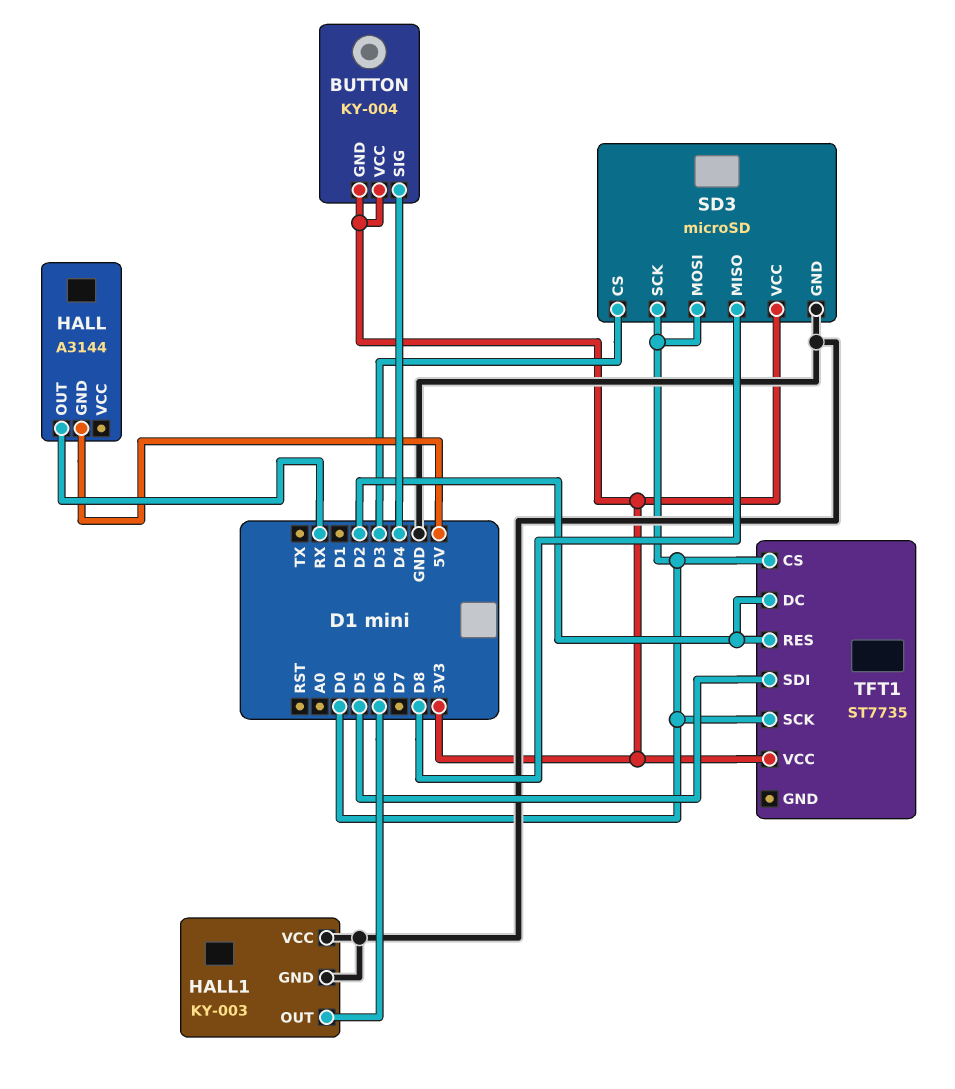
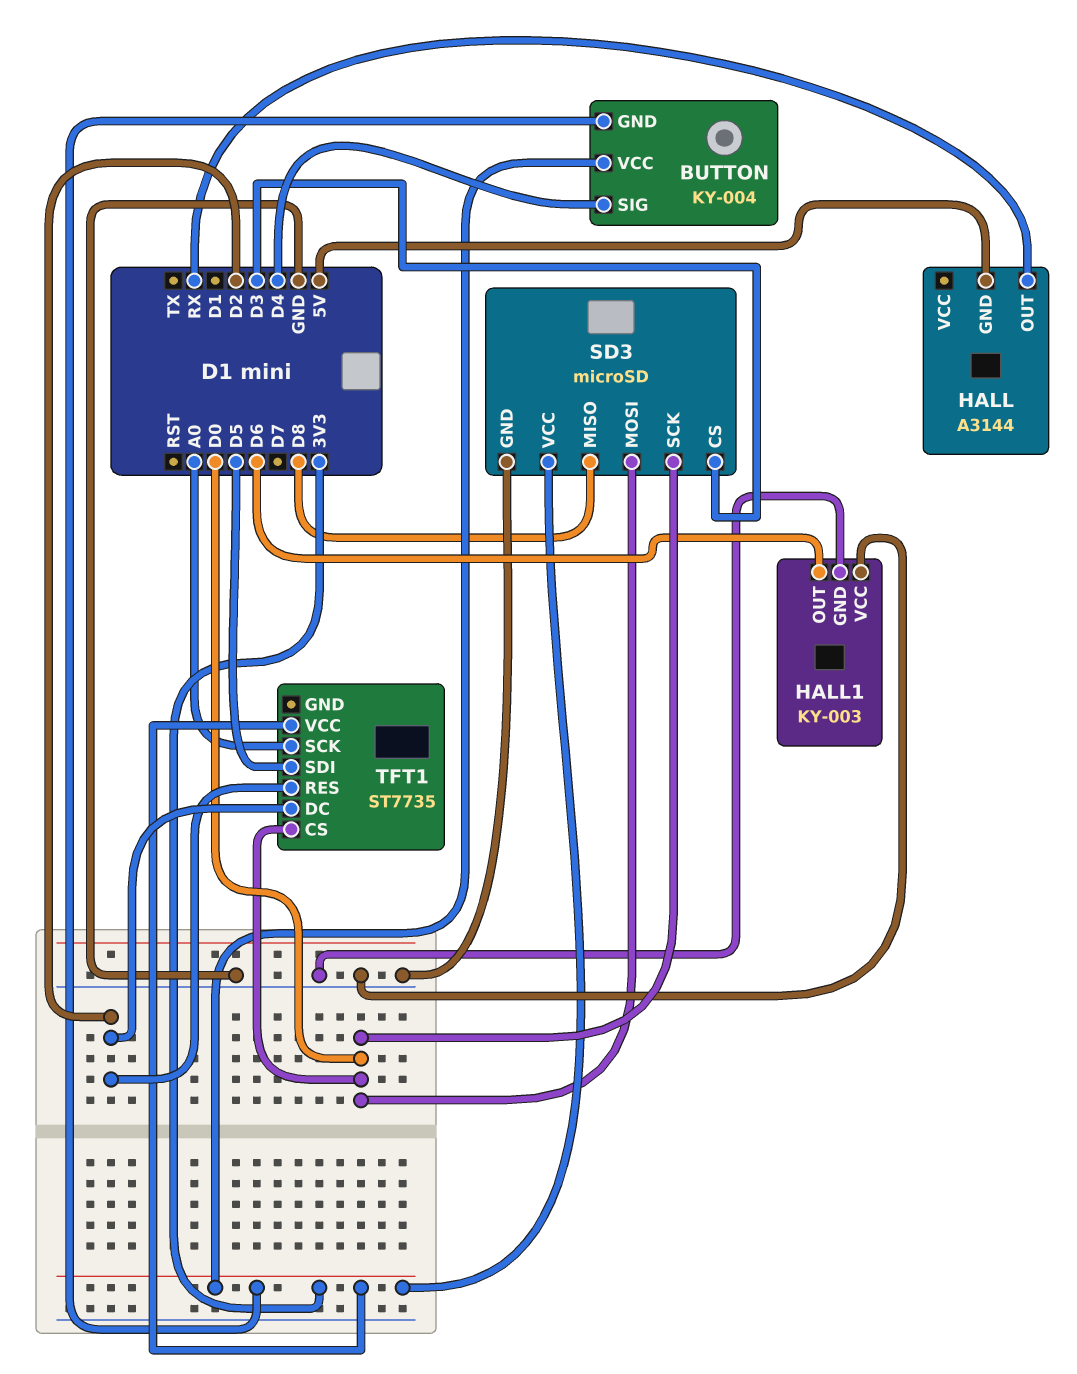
TFT1 pin SCK: D0 -> A0

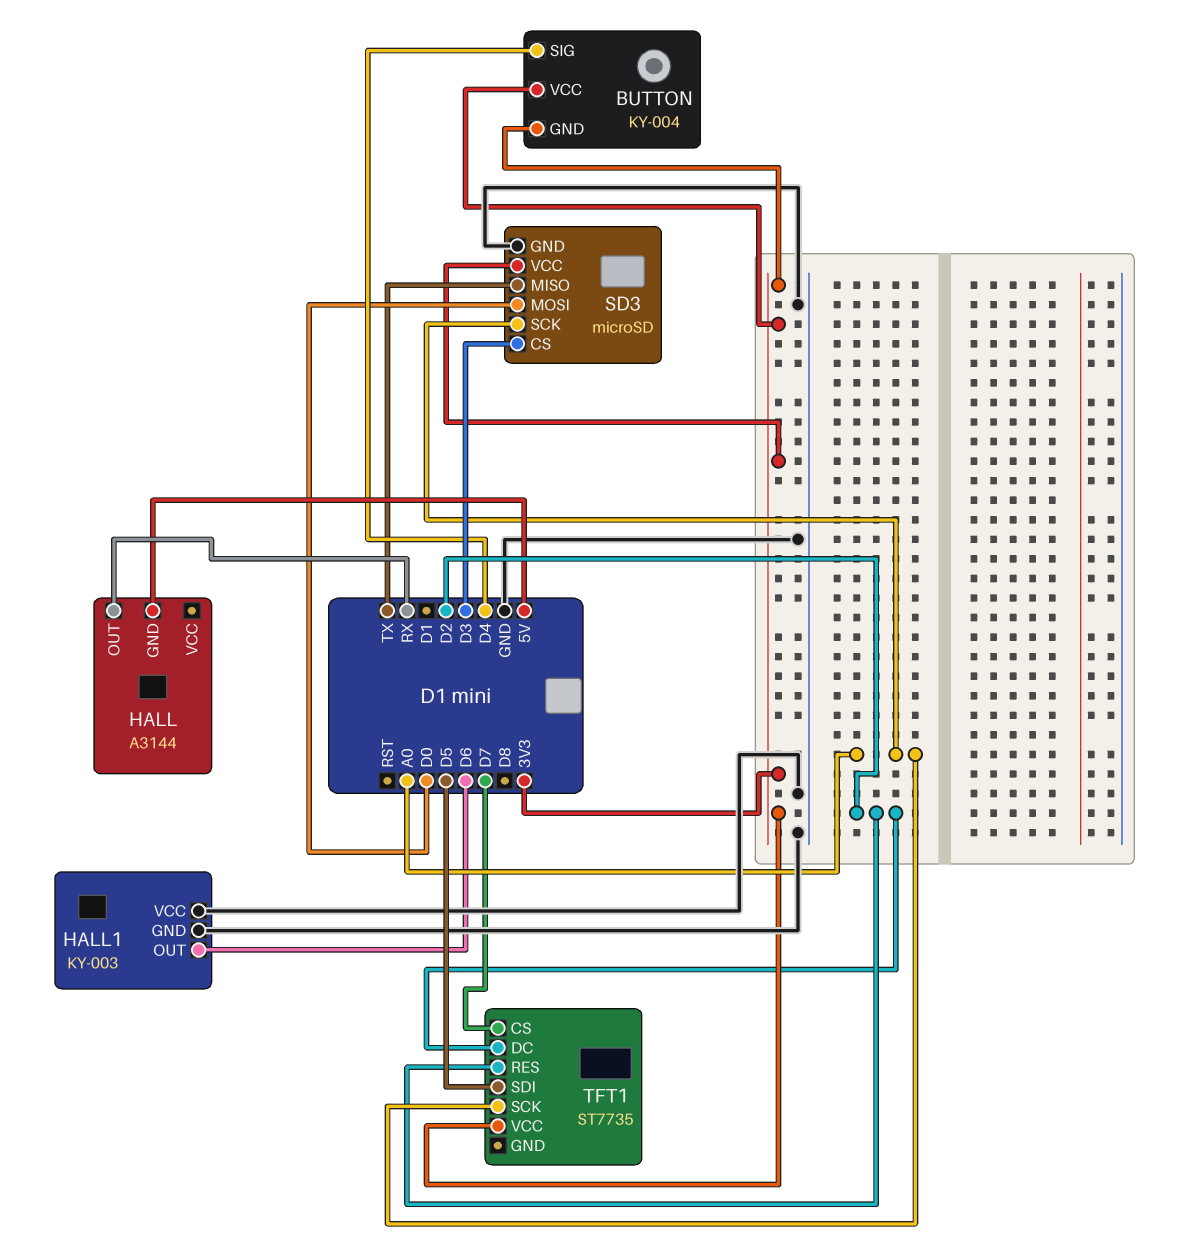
SD3 pin MISO: D8 -> TX
SD3 pin SCK: D0 -> A0
TFT1 pin CS: D0 -> D7

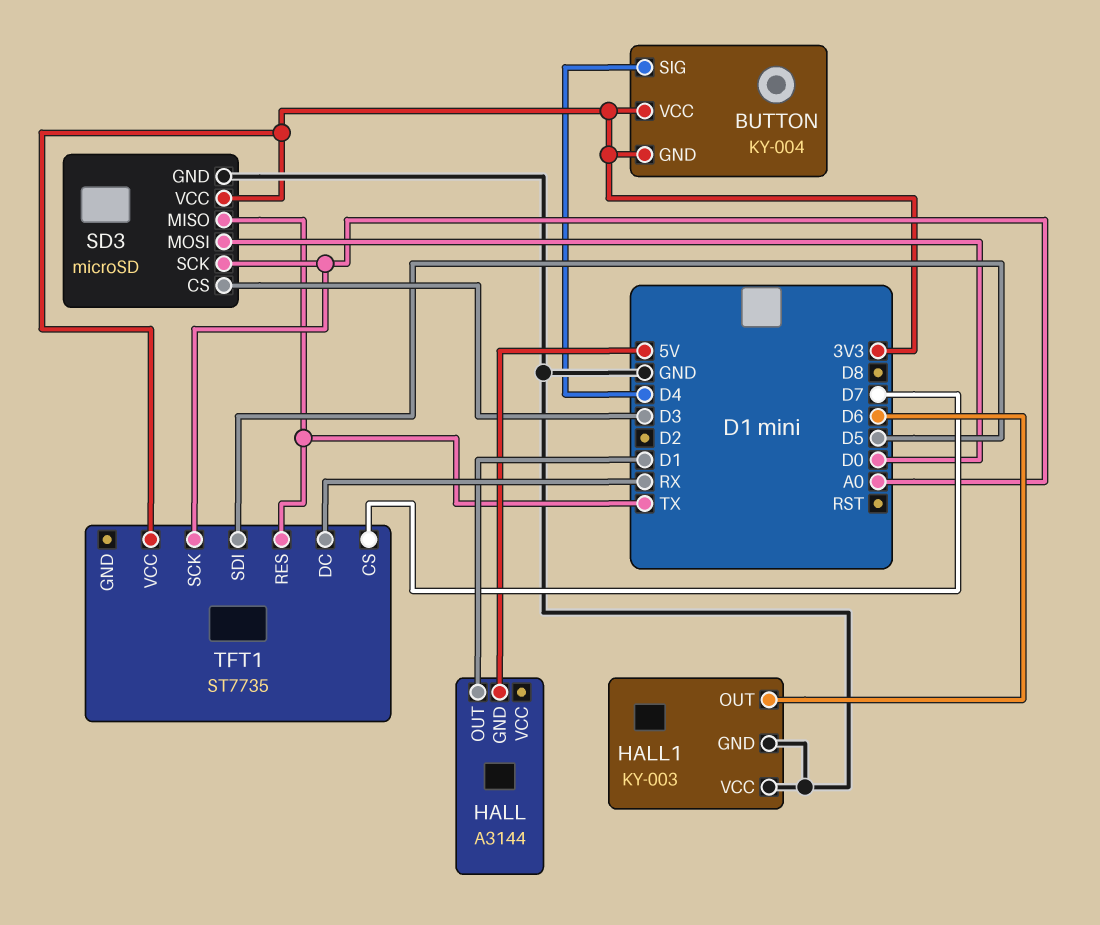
HALL pin OUT: RX -> D1
TFT1 pin DC: D2 -> RX
TFT1 pin RES: D2 -> TX

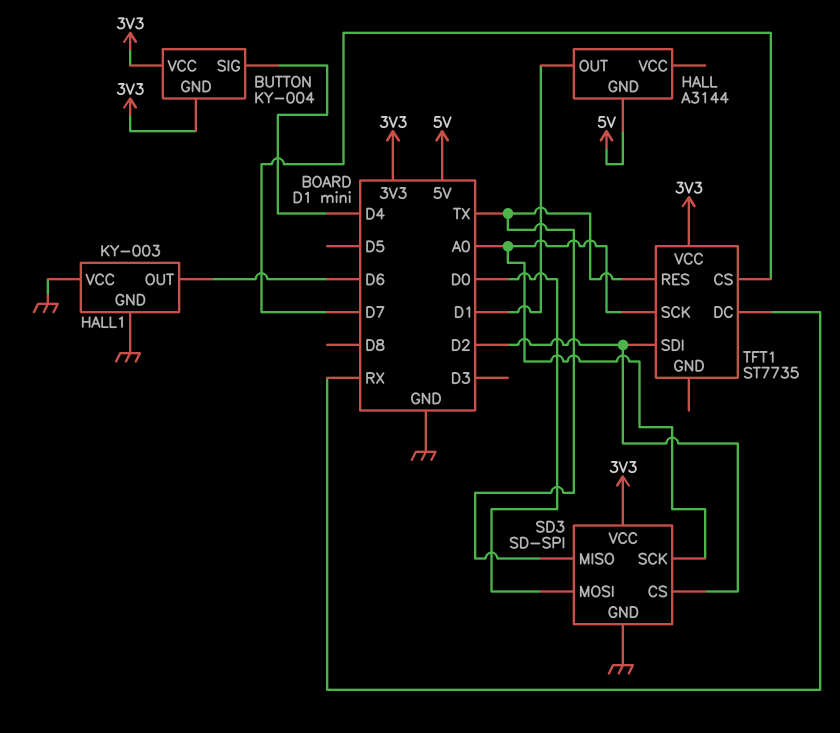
SD3: microSD -> SD-SPI
SD3 pin CS: D3 -> D2
TFT1 pin SDI: D5 -> D2

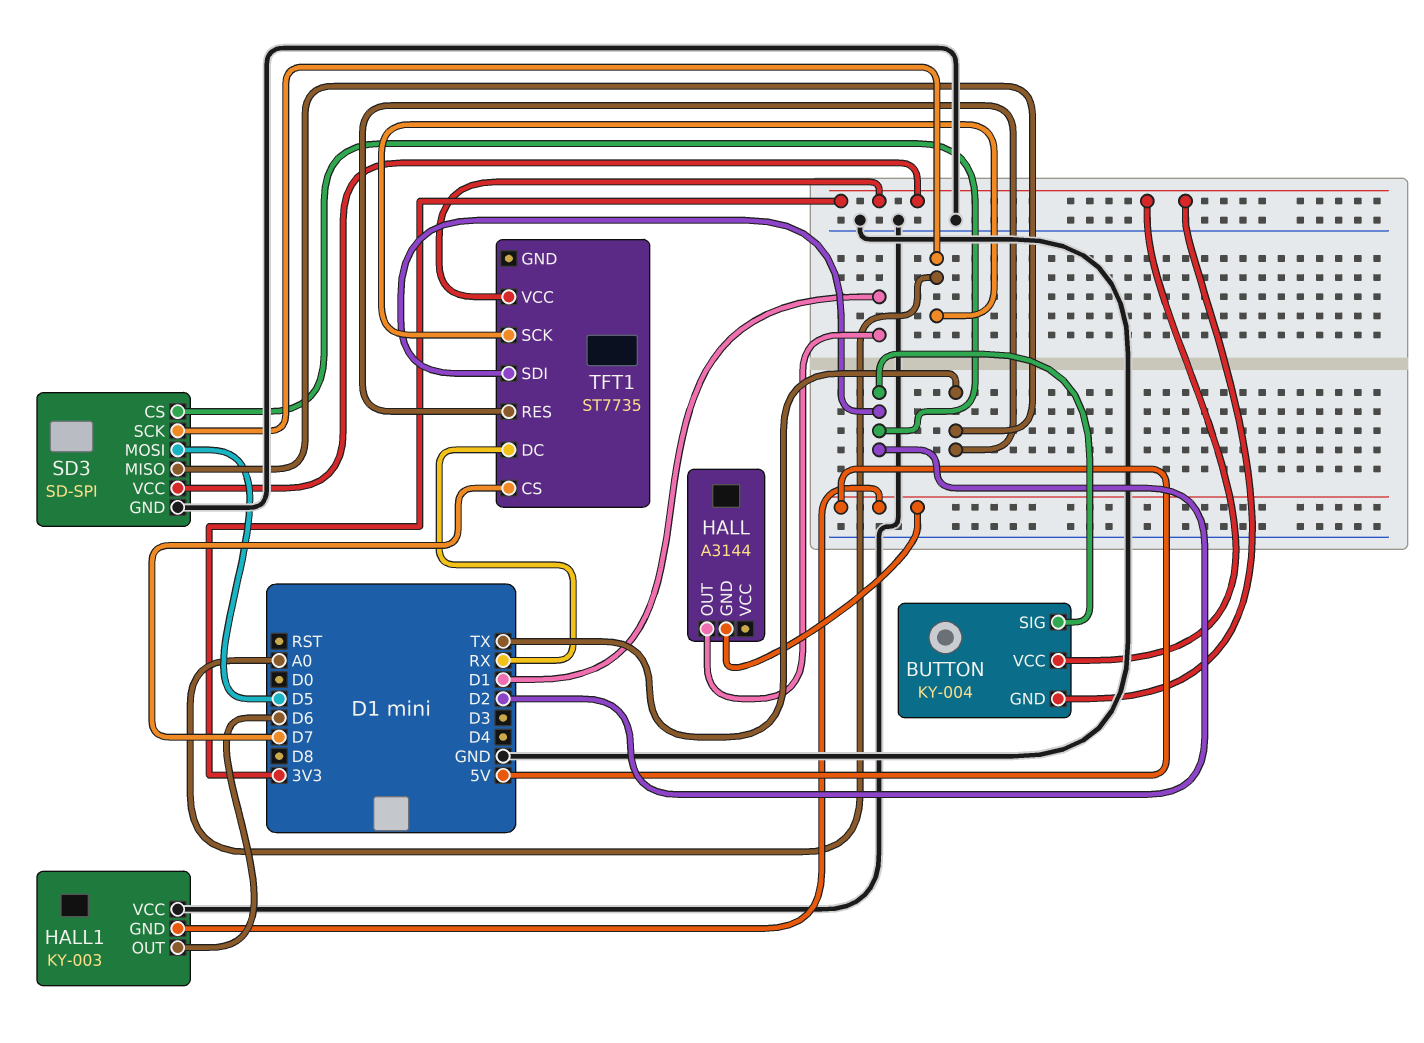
BUTTON pin SIG: D4 -> D2
HALL1 pin GND: GND -> 5V
SD3 pin MOSI: D0 -> D5

